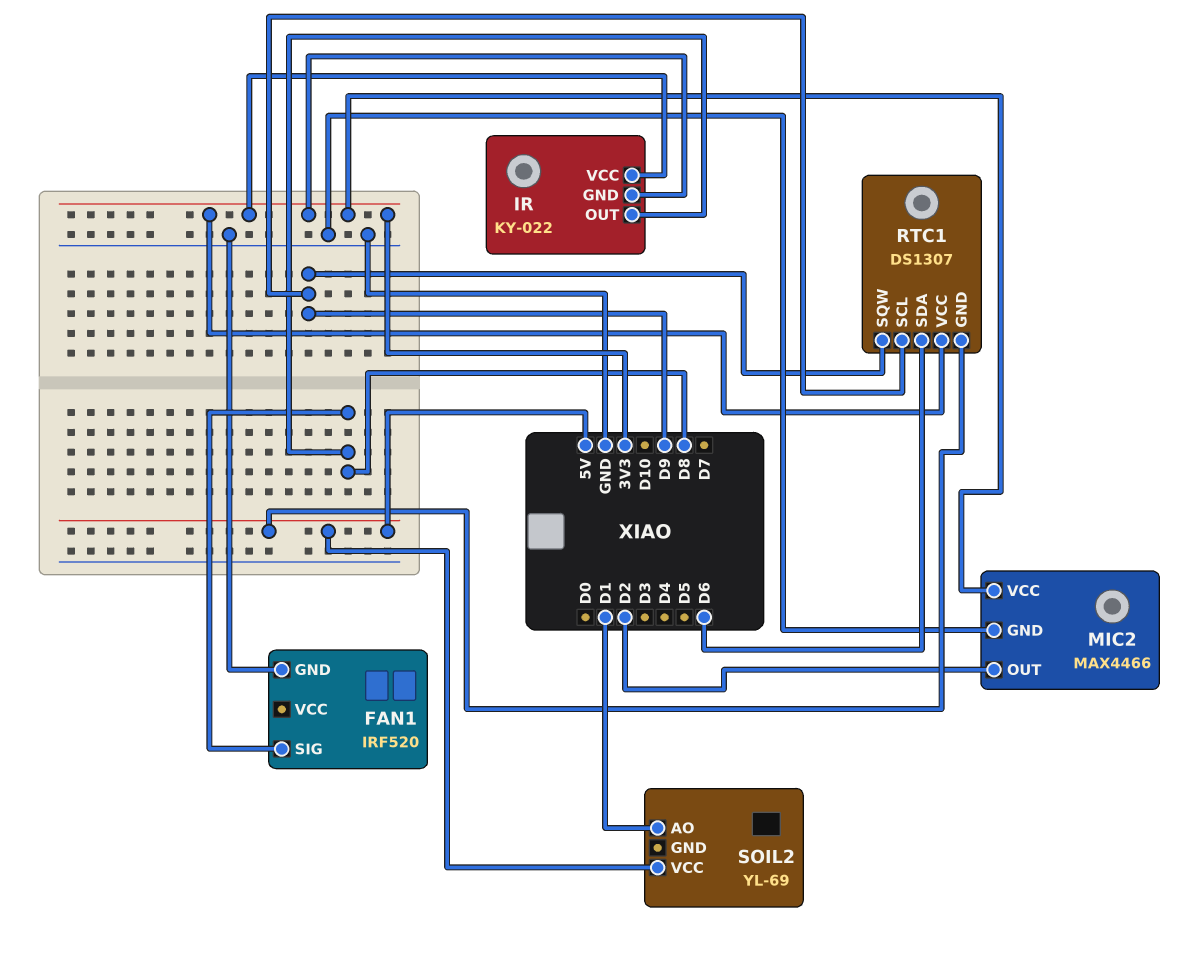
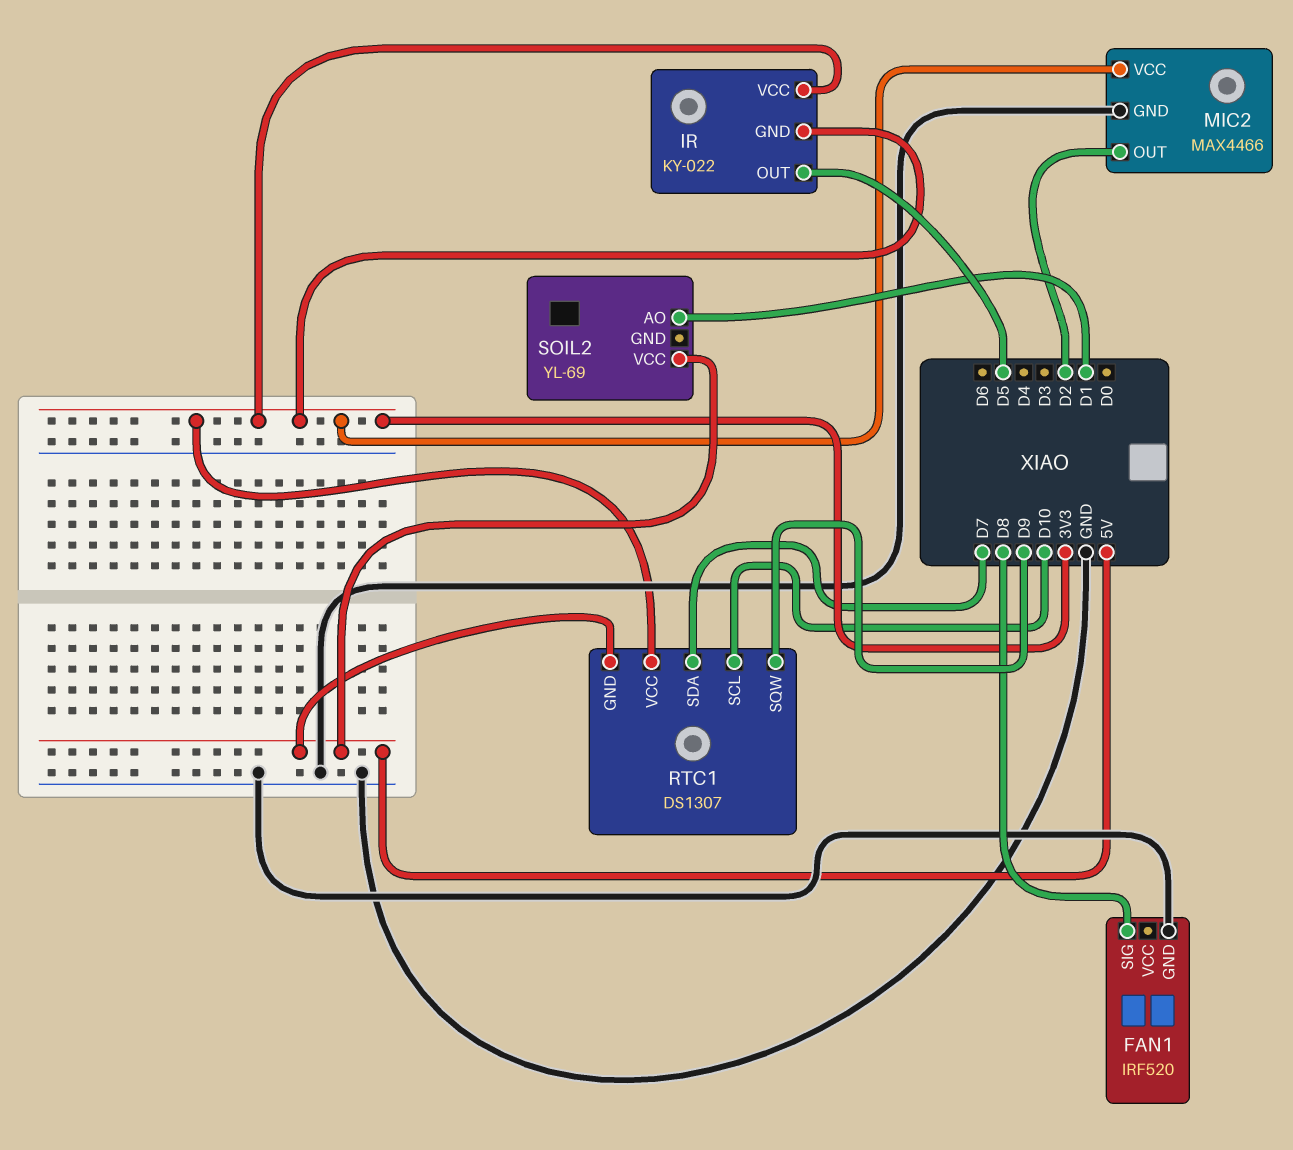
IR pin OUT: D8 -> D5
RTC1 pin SCL: D9 -> D10
RTC1 pin SDA: D6 -> D7

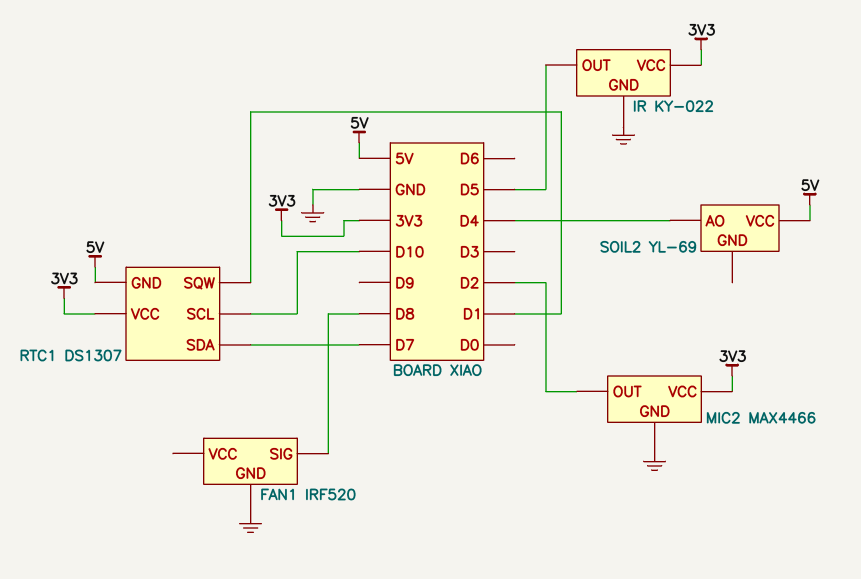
IR pin GND: 3V3 -> GND
RTC1 pin SQW: D9 -> D1
SOIL2 pin AO: D1 -> D4

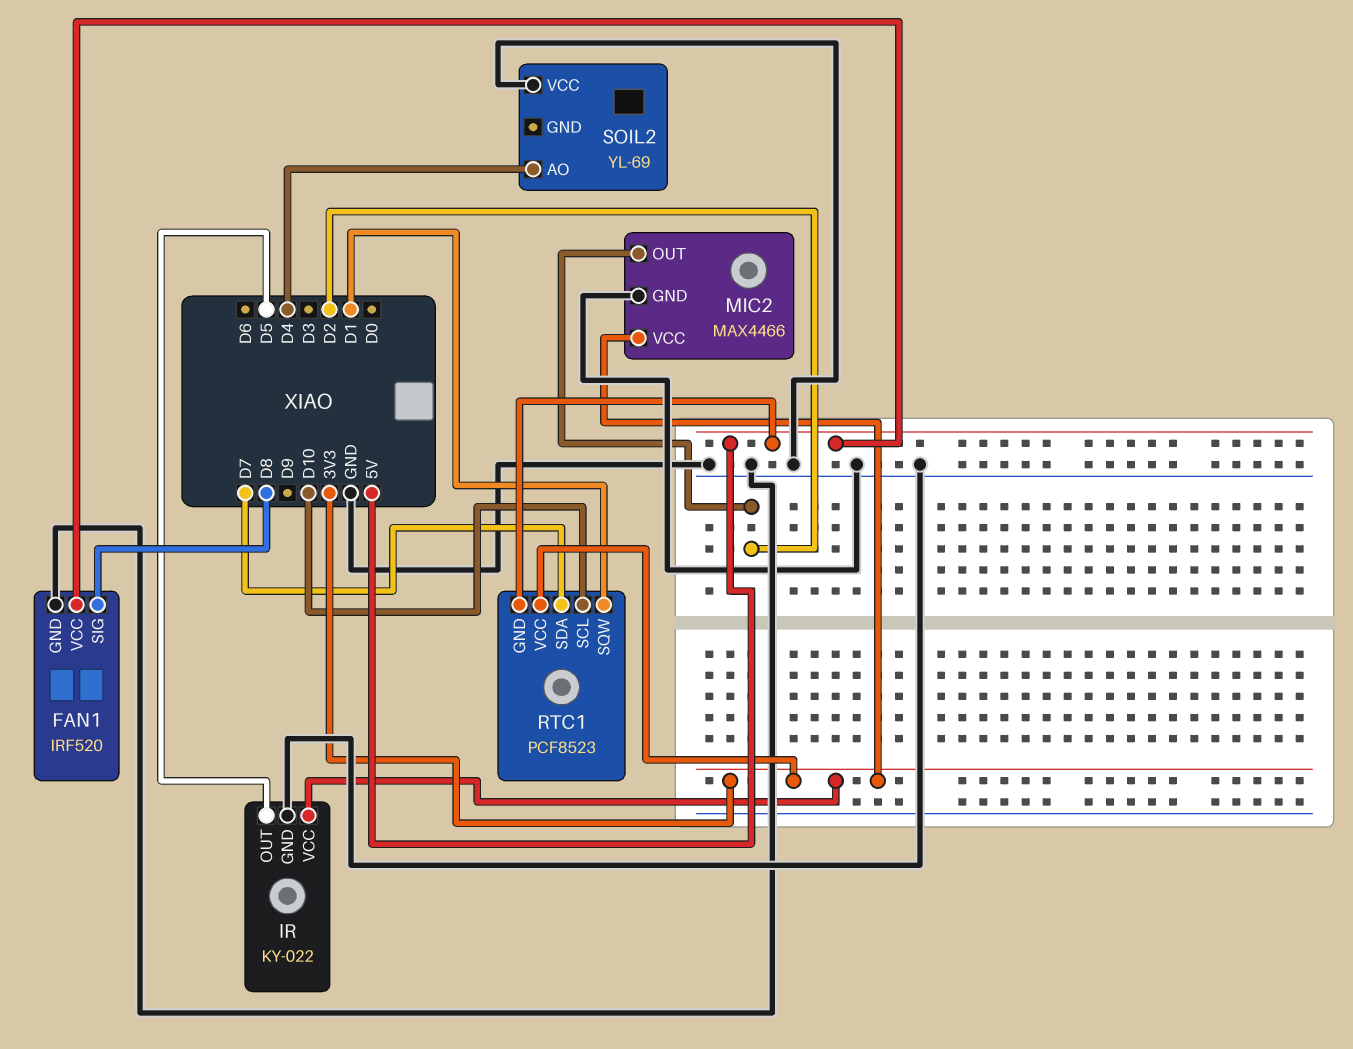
FAN1 pin VCC: none -> 5V
RTC1: DS1307 -> PCF8523
SOIL2 pin VCC: 5V -> GND

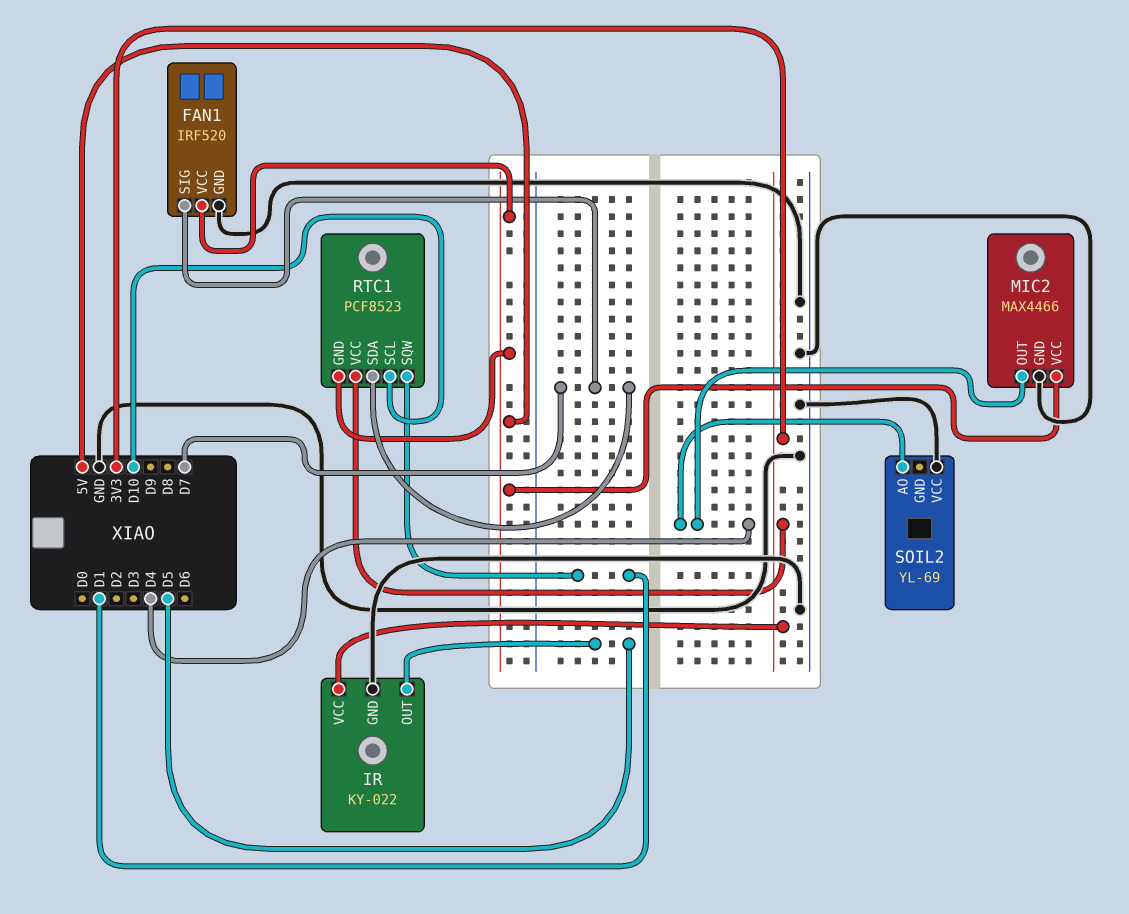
FAN1 pin SIG: D8 -> D7
MIC2 pin OUT: D2 -> D4
MIC2 pin VCC: 3V3 -> 5V

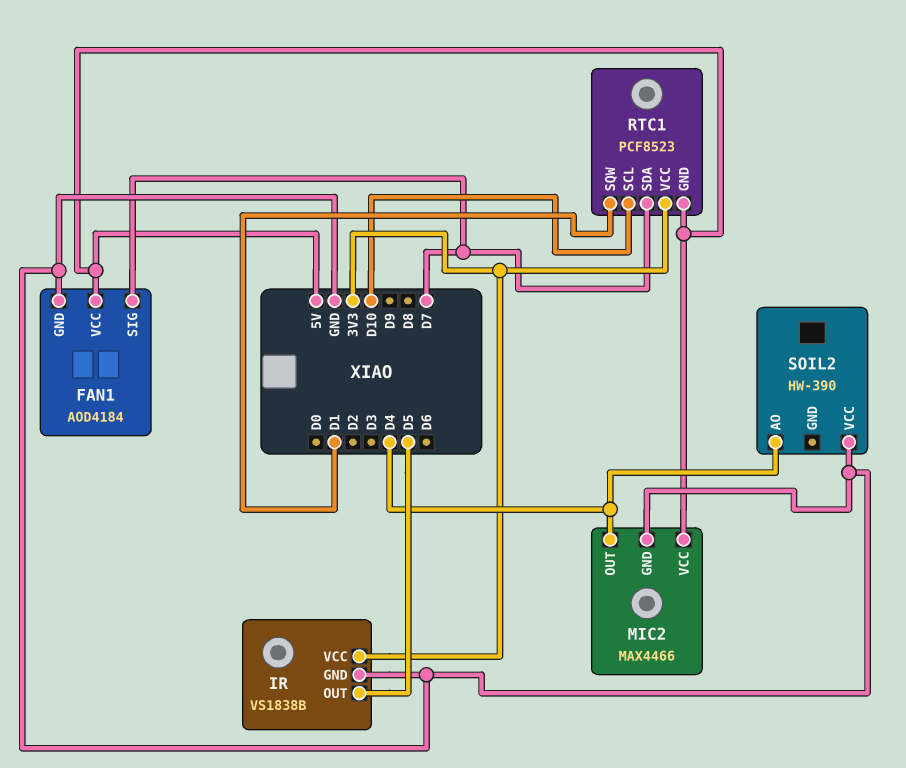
FAN1: IRF520 -> AOD4184
IR: KY-022 -> VS1838B
SOIL2: YL-69 -> HW-390

